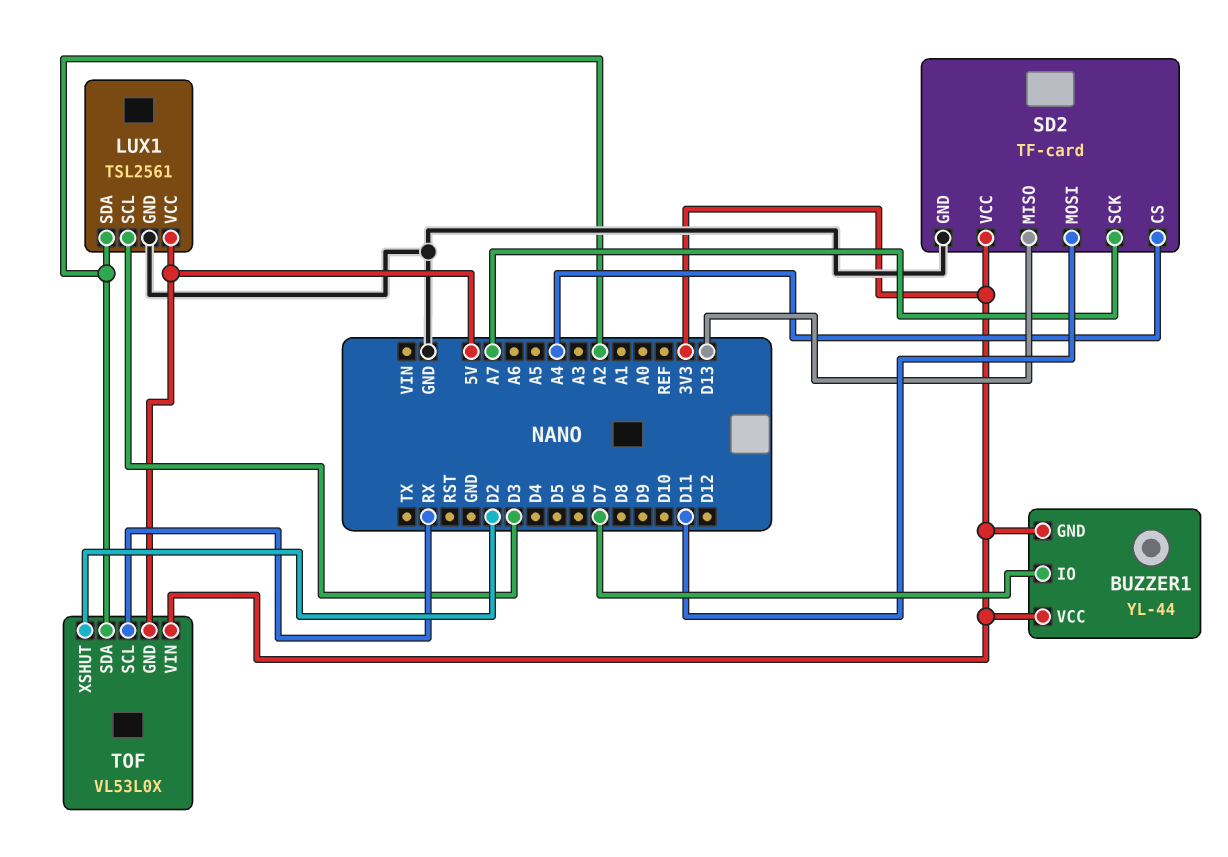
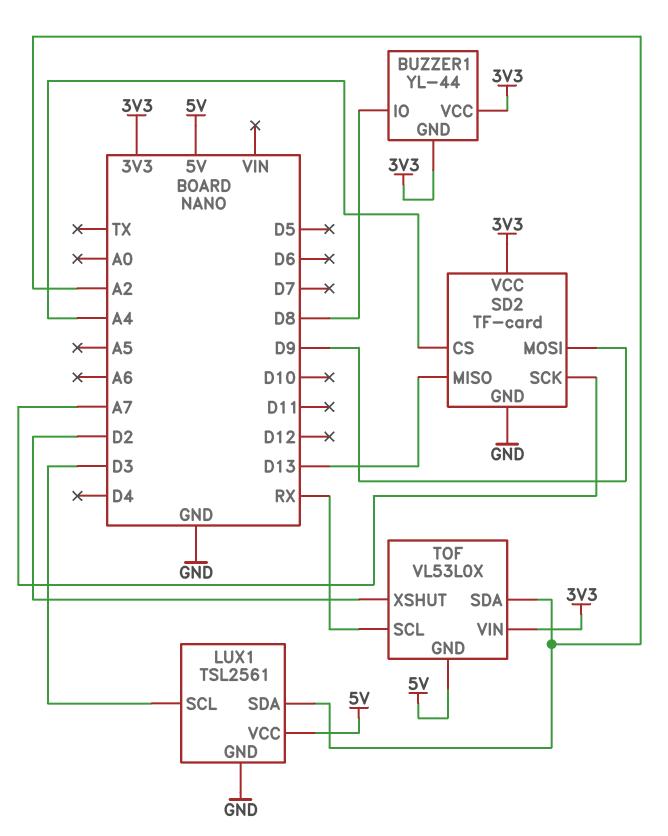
BUZZER1 pin IO: D7 -> D8
SD2 pin MOSI: D11 -> D9

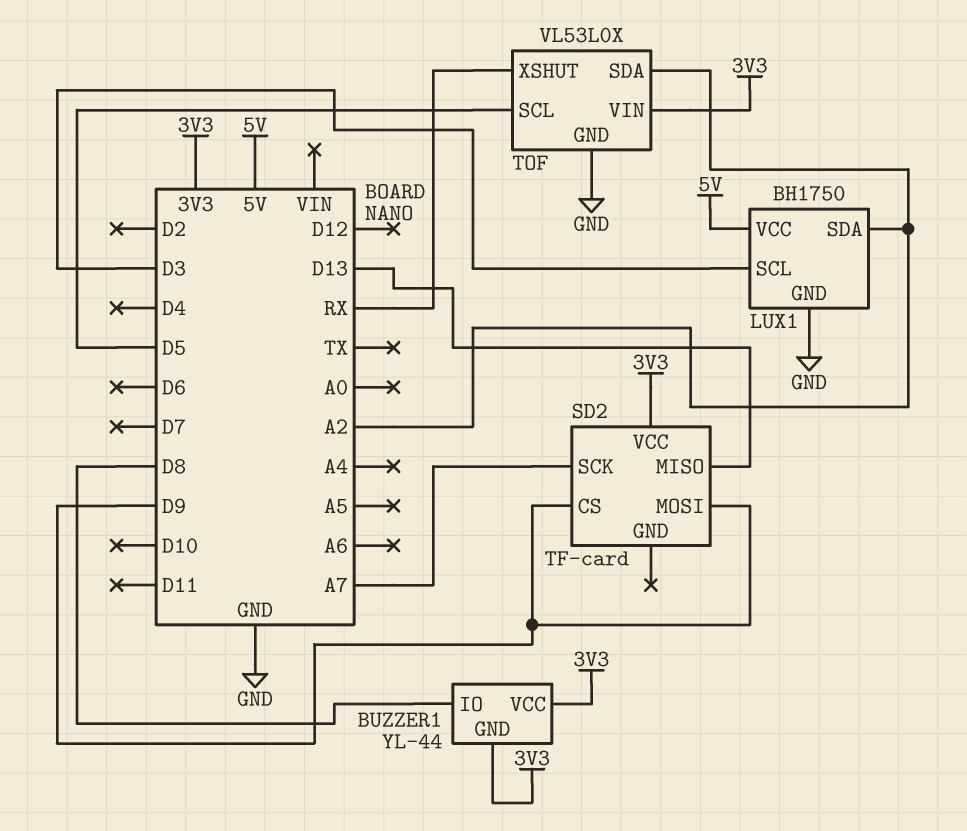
LUX1: TSL2561 -> BH1750
SD2 pin CS: A4 -> D9
SD2 pin GND: GND -> none
TOF pin GND: 5V -> GND
TOF pin SCL: RX -> D5
TOF pin XSHUT: D2 -> RX

